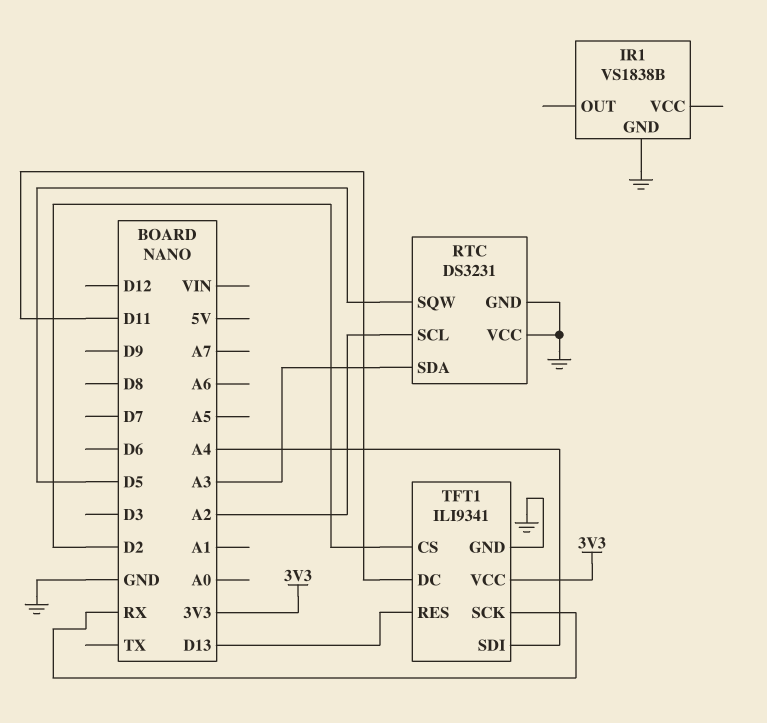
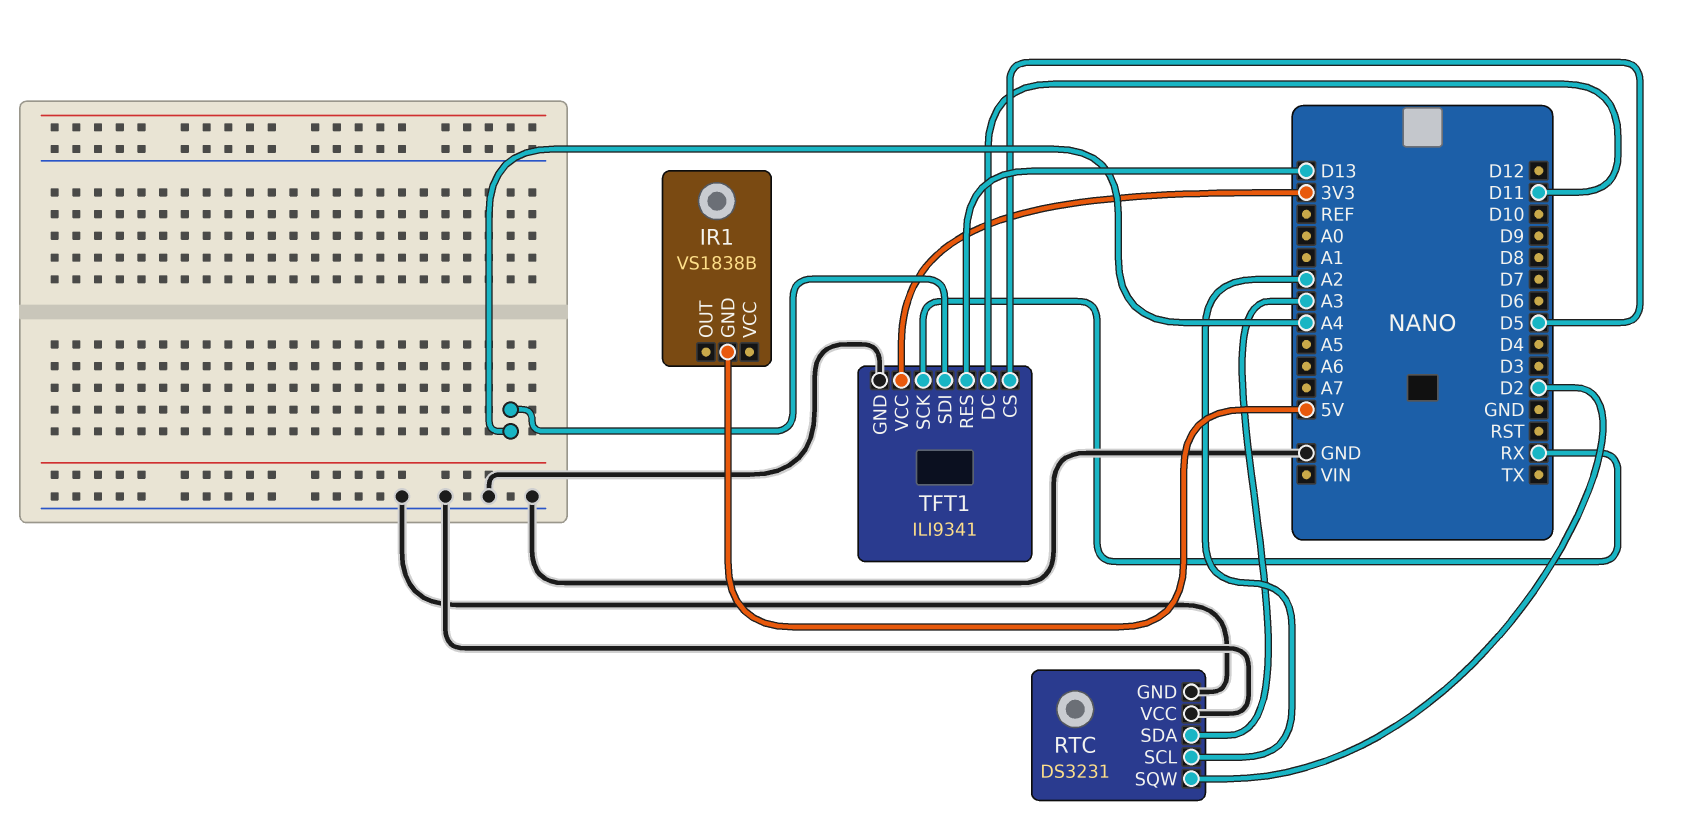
IR1 pin GND: GND -> 5V
RTC pin SQW: D5 -> D2
TFT1 pin CS: D2 -> D5

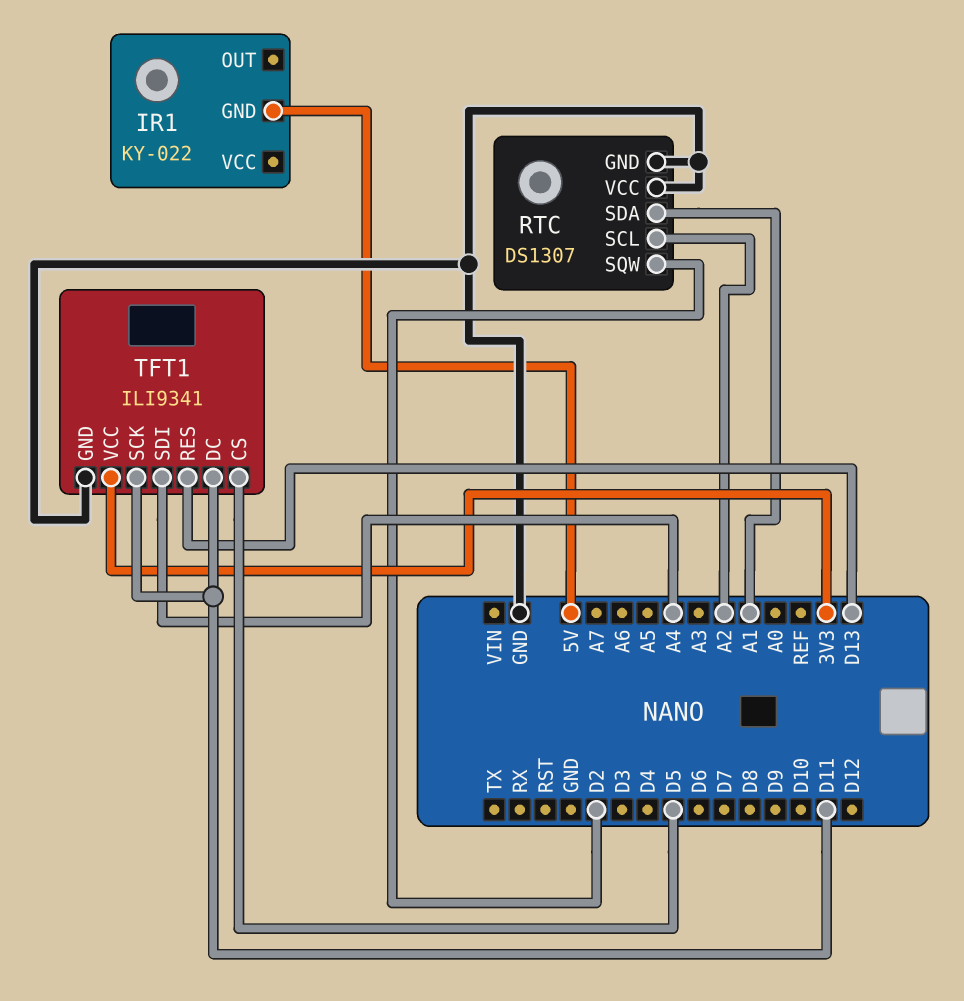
IR1: VS1838B -> KY-022
RTC: DS3231 -> DS1307
RTC pin SDA: A3 -> A1
TFT1 pin SCK: RX -> D11

